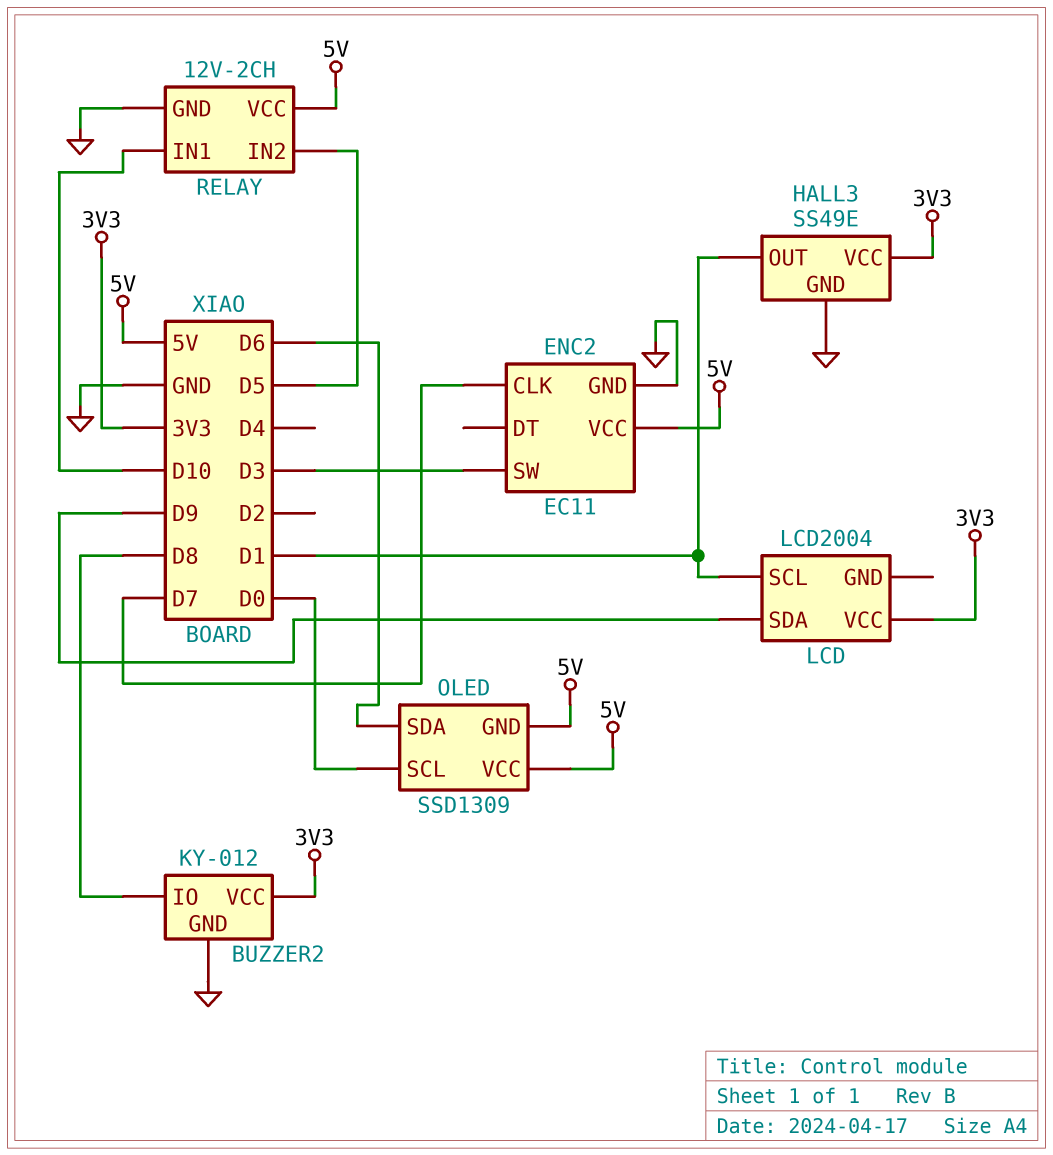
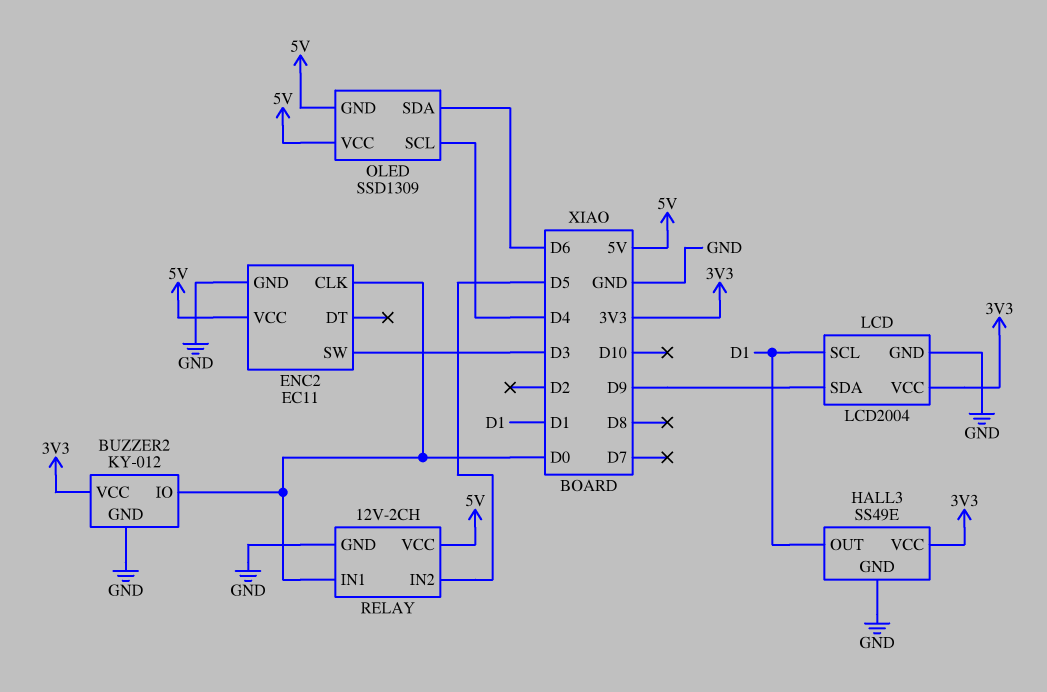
BUZZER2 pin IO: D8 -> D0
ENC2 pin CLK: D7 -> D0
LCD pin GND: none -> GND
OLED pin SCL: D0 -> D4
RELAY pin IN1: D10 -> D0

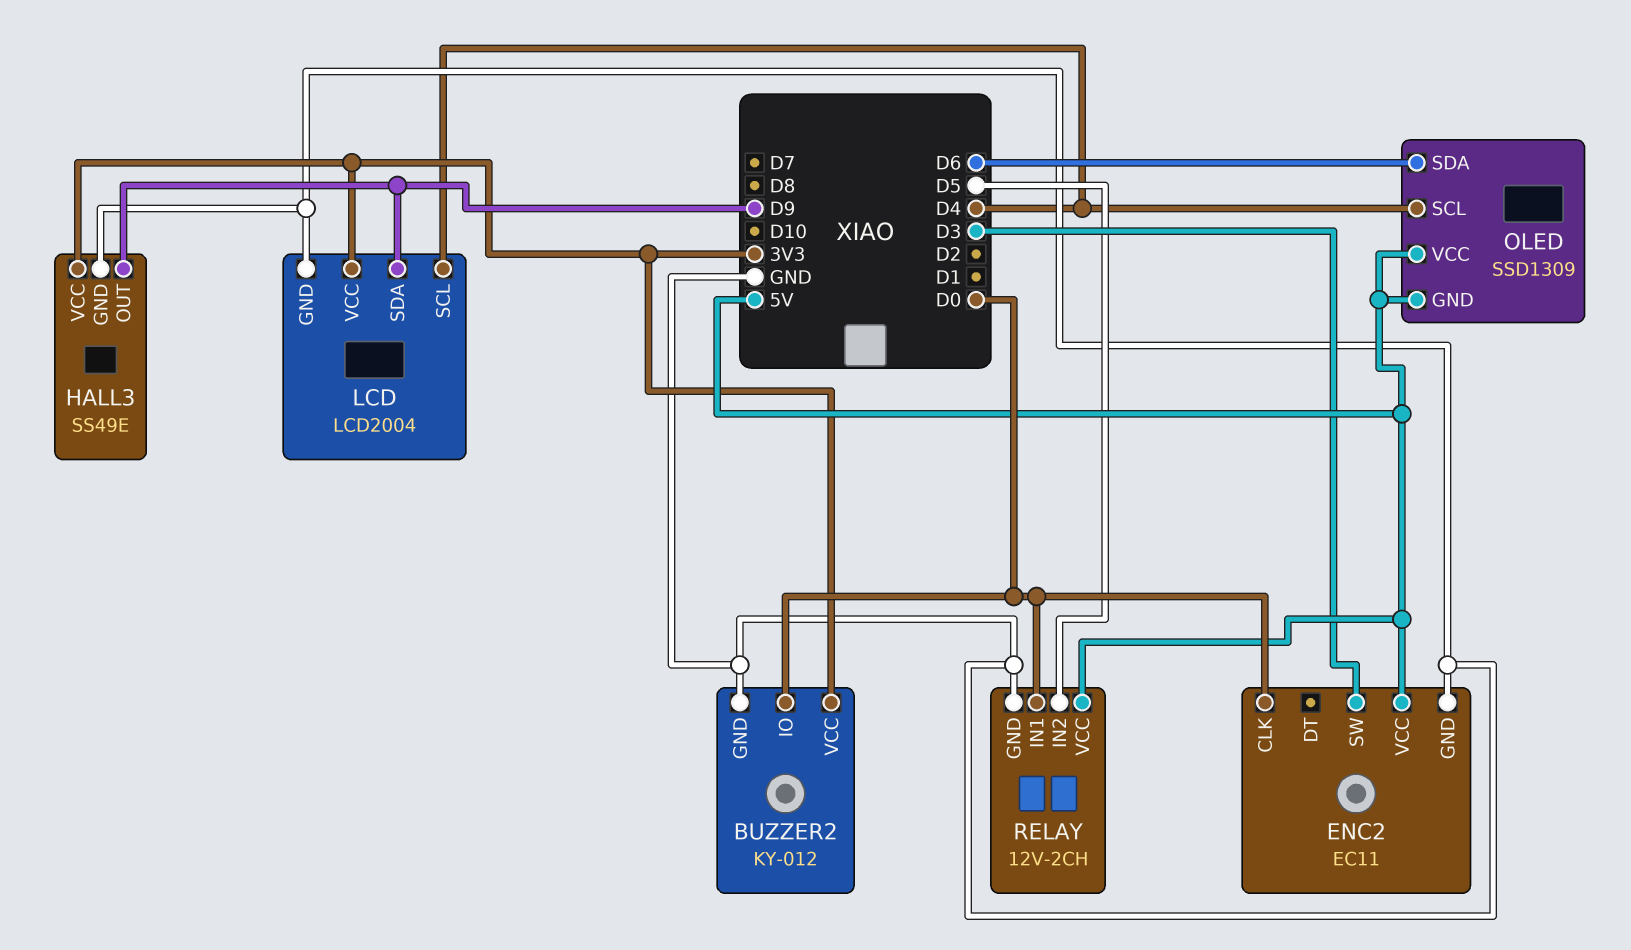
HALL3 pin OUT: D1 -> D9
LCD pin SCL: D1 -> D4

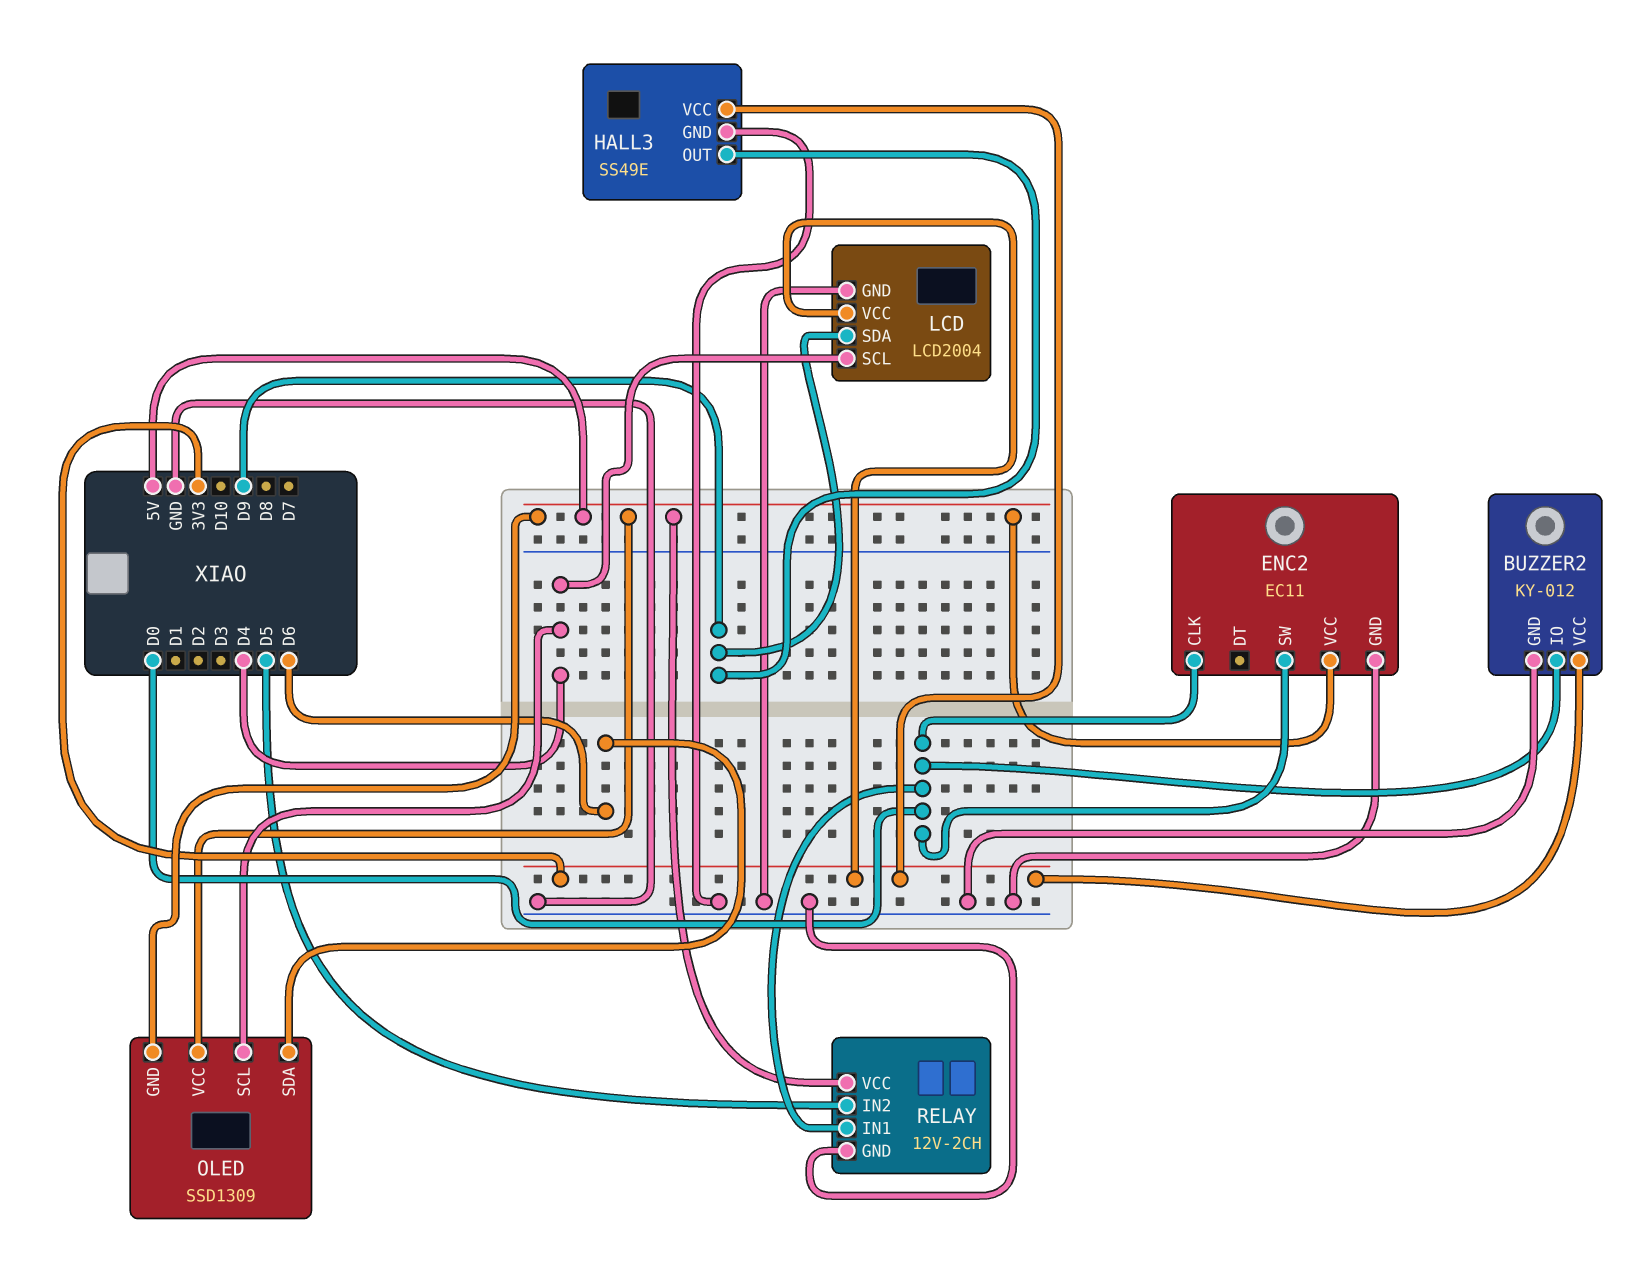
ENC2 pin SW: D3 -> D0

